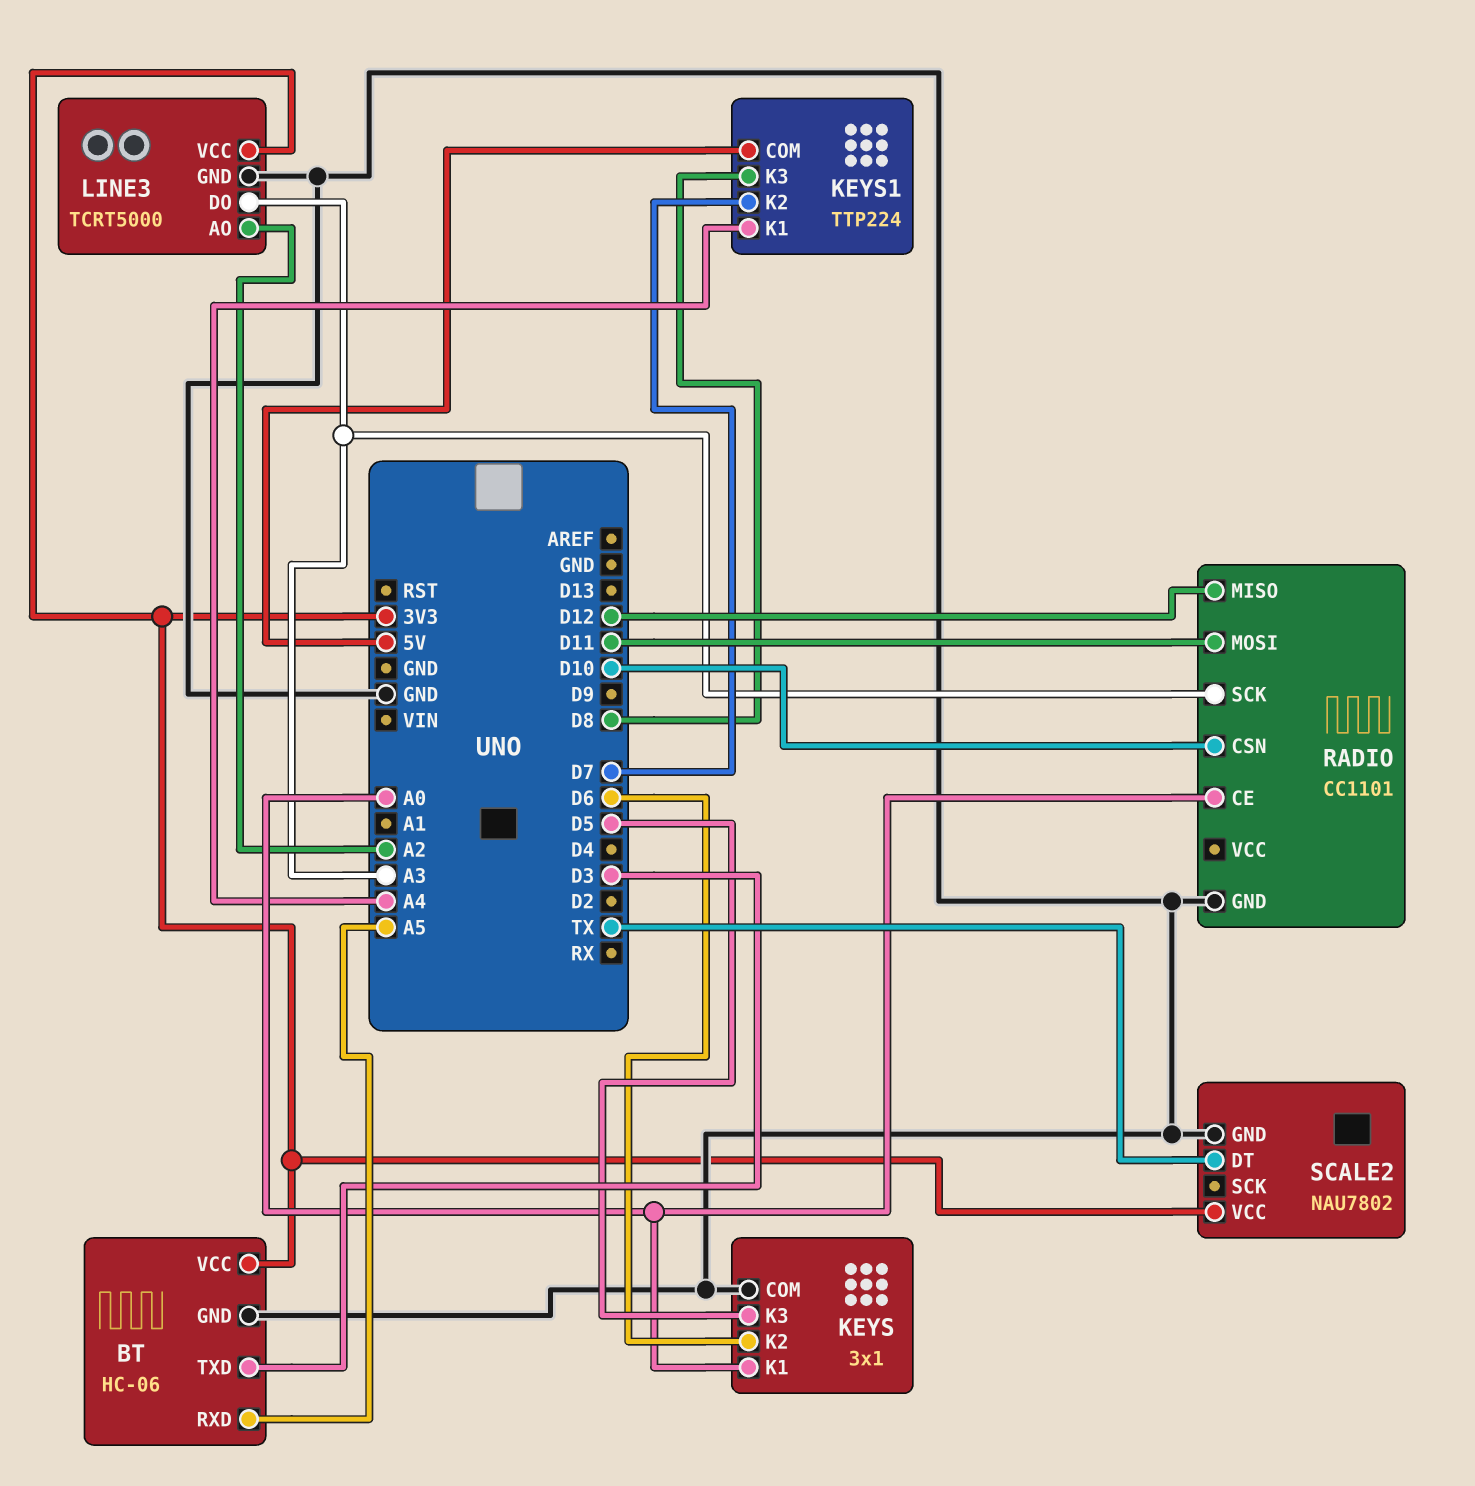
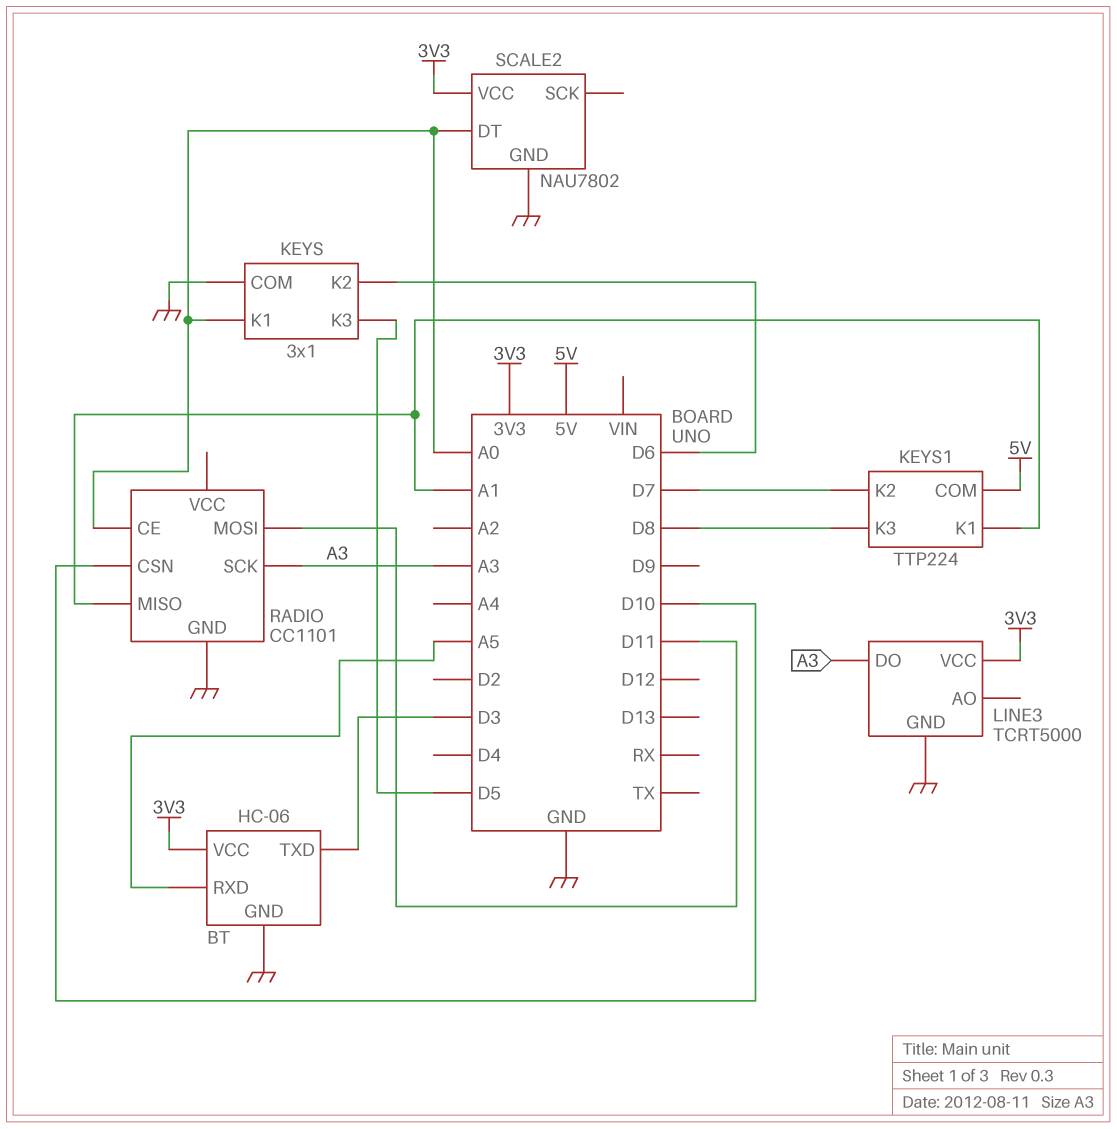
KEYS1 pin K1: A4 -> A1
LINE3 pin AO: A2 -> none
RADIO pin MISO: D12 -> A1
SCALE2 pin DT: TX -> A0

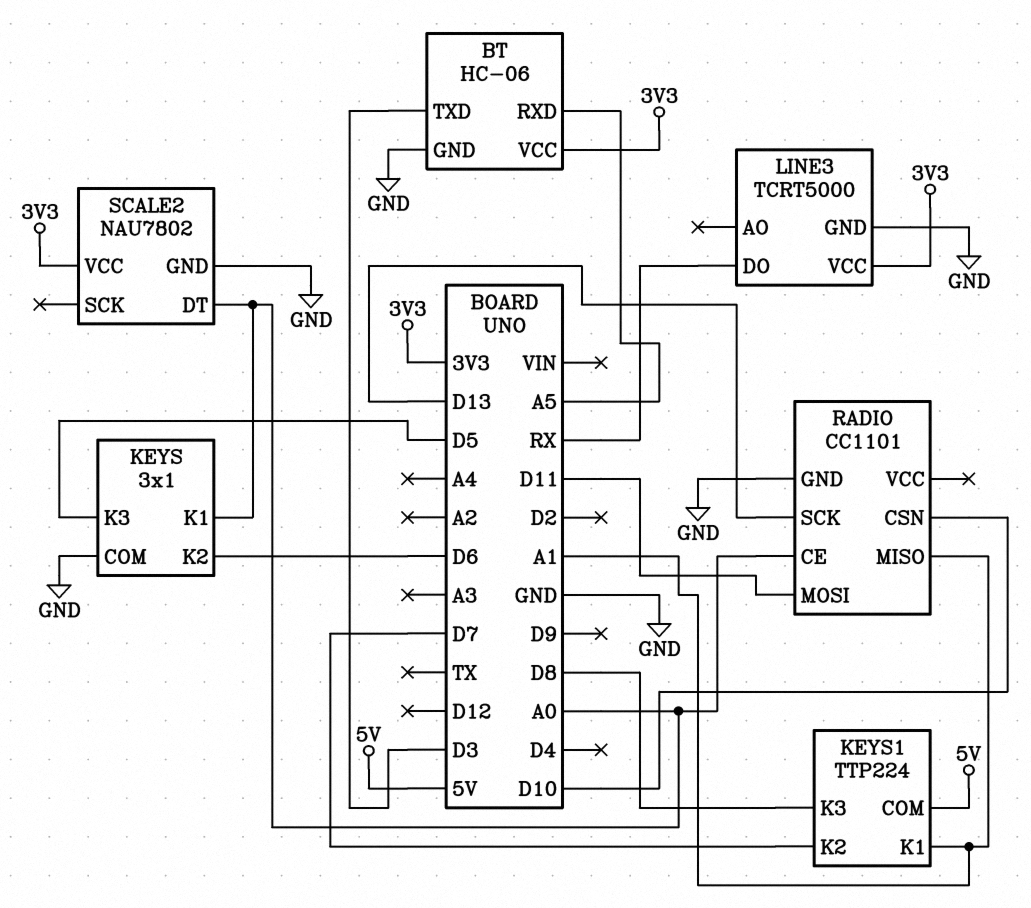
LINE3 pin DO: A3 -> RX
RADIO pin SCK: A3 -> D13

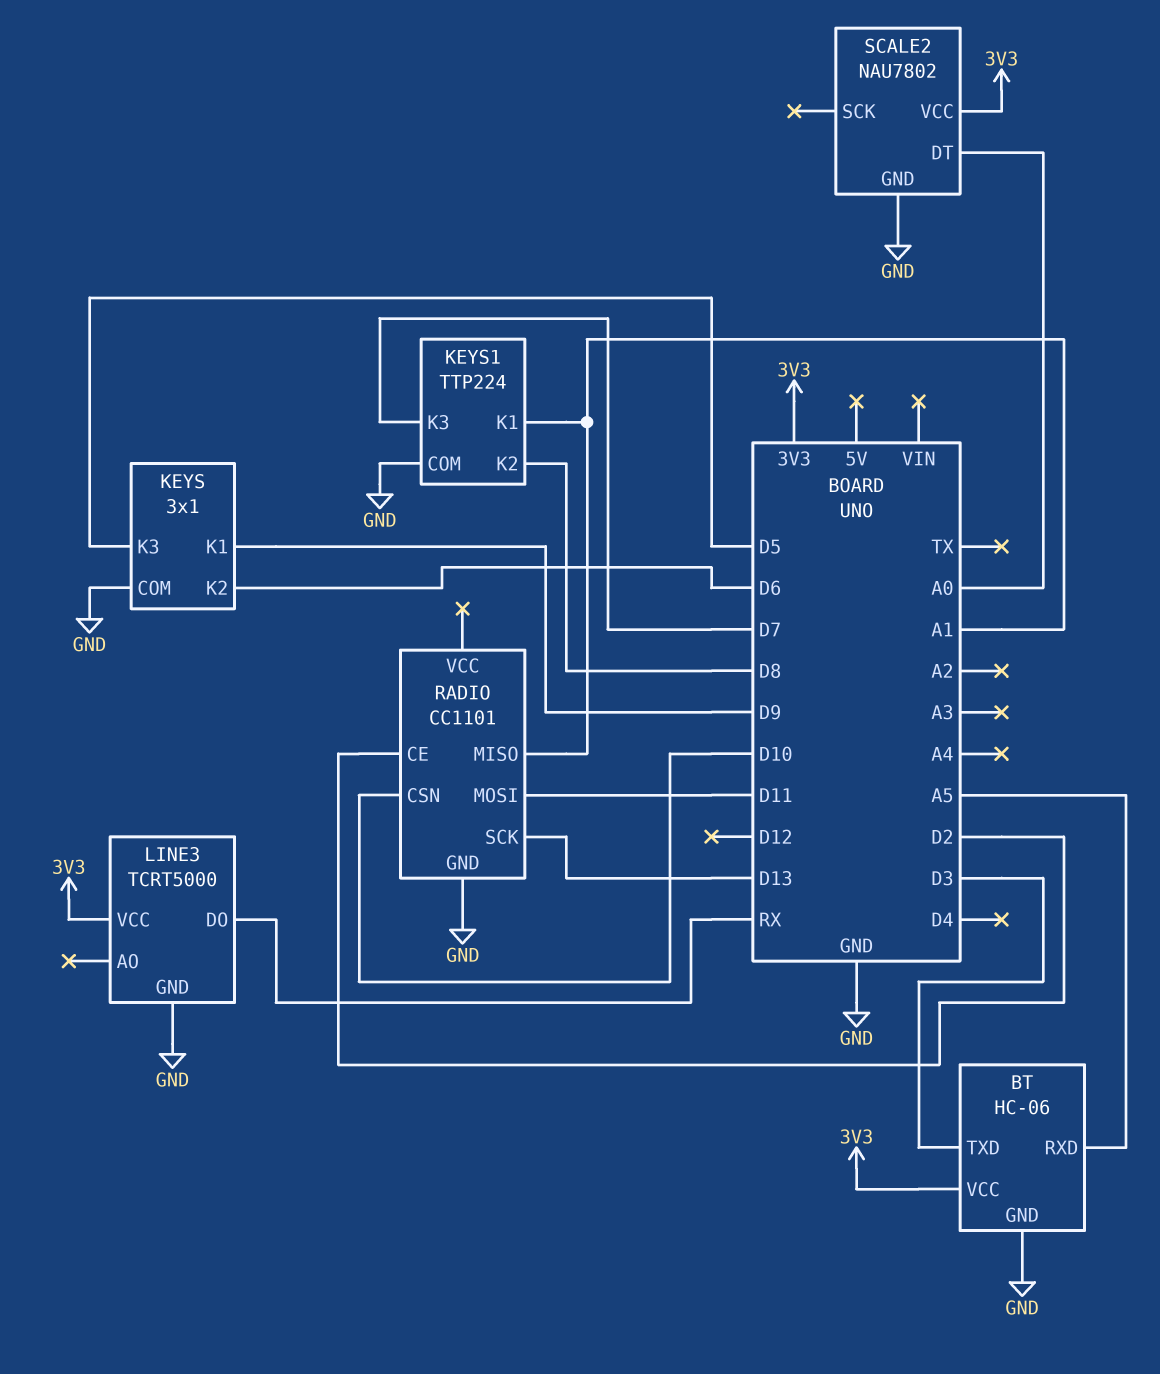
KEYS pin K1: A0 -> D9
KEYS1 pin COM: 5V -> GND
KEYS1 pin K2: D7 -> D8
KEYS1 pin K3: D8 -> D7
RADIO pin CE: A0 -> D2

